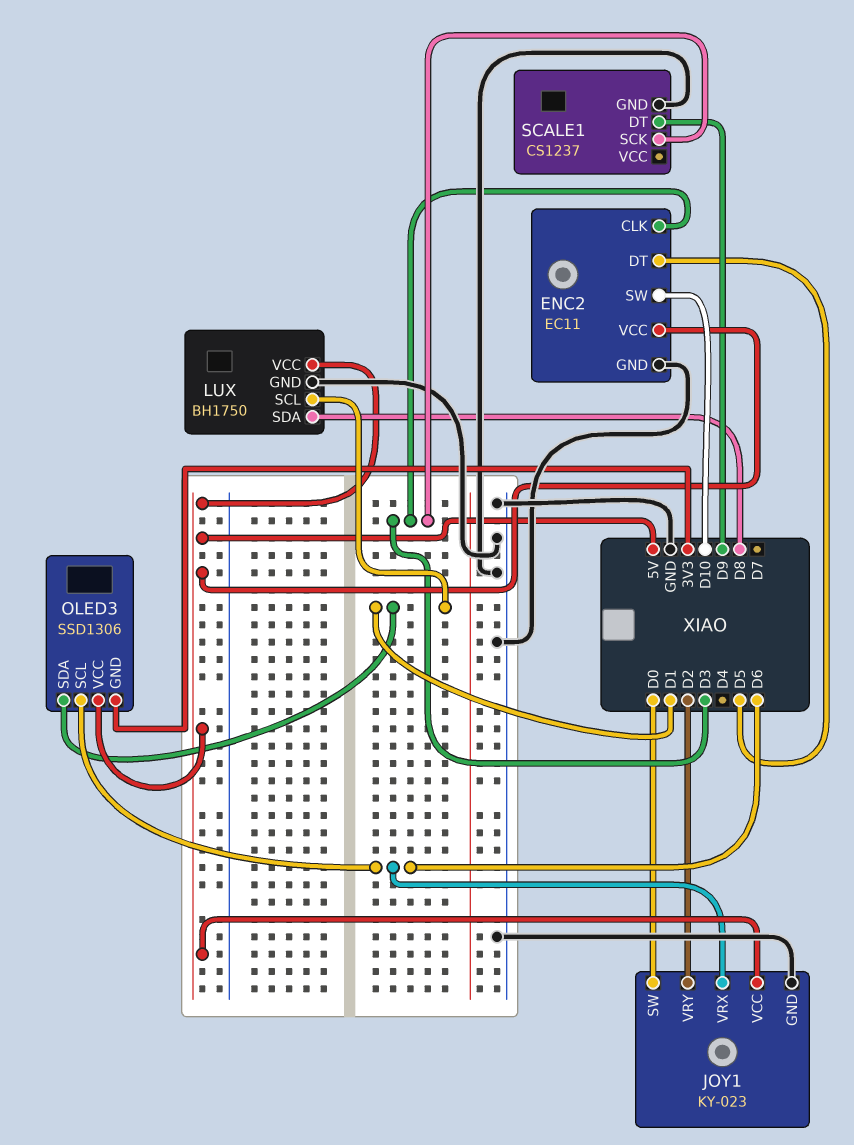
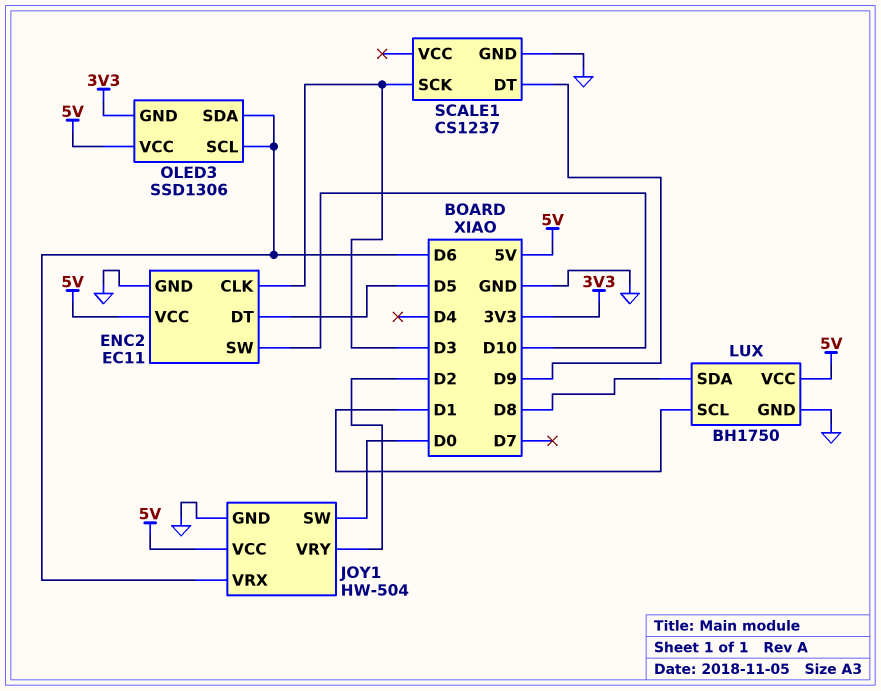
JOY1: KY-023 -> HW-504
OLED3 pin SDA: D1 -> D6

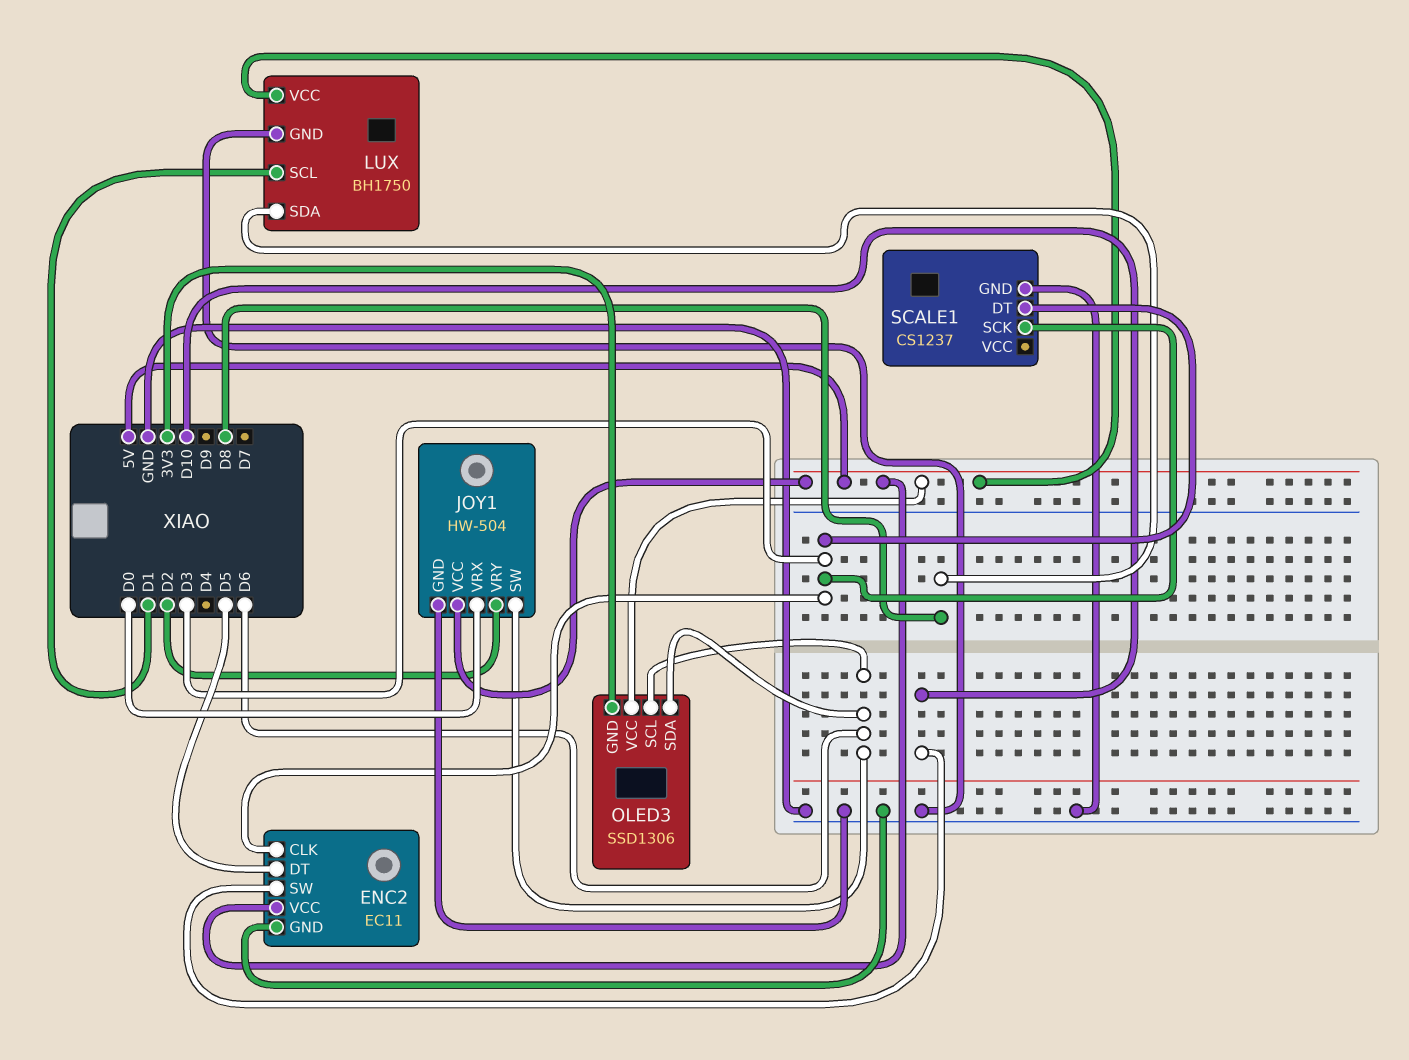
JOY1 pin SW: D0 -> D6
JOY1 pin VRX: D6 -> D0
SCALE1 pin DT: D9 -> D3

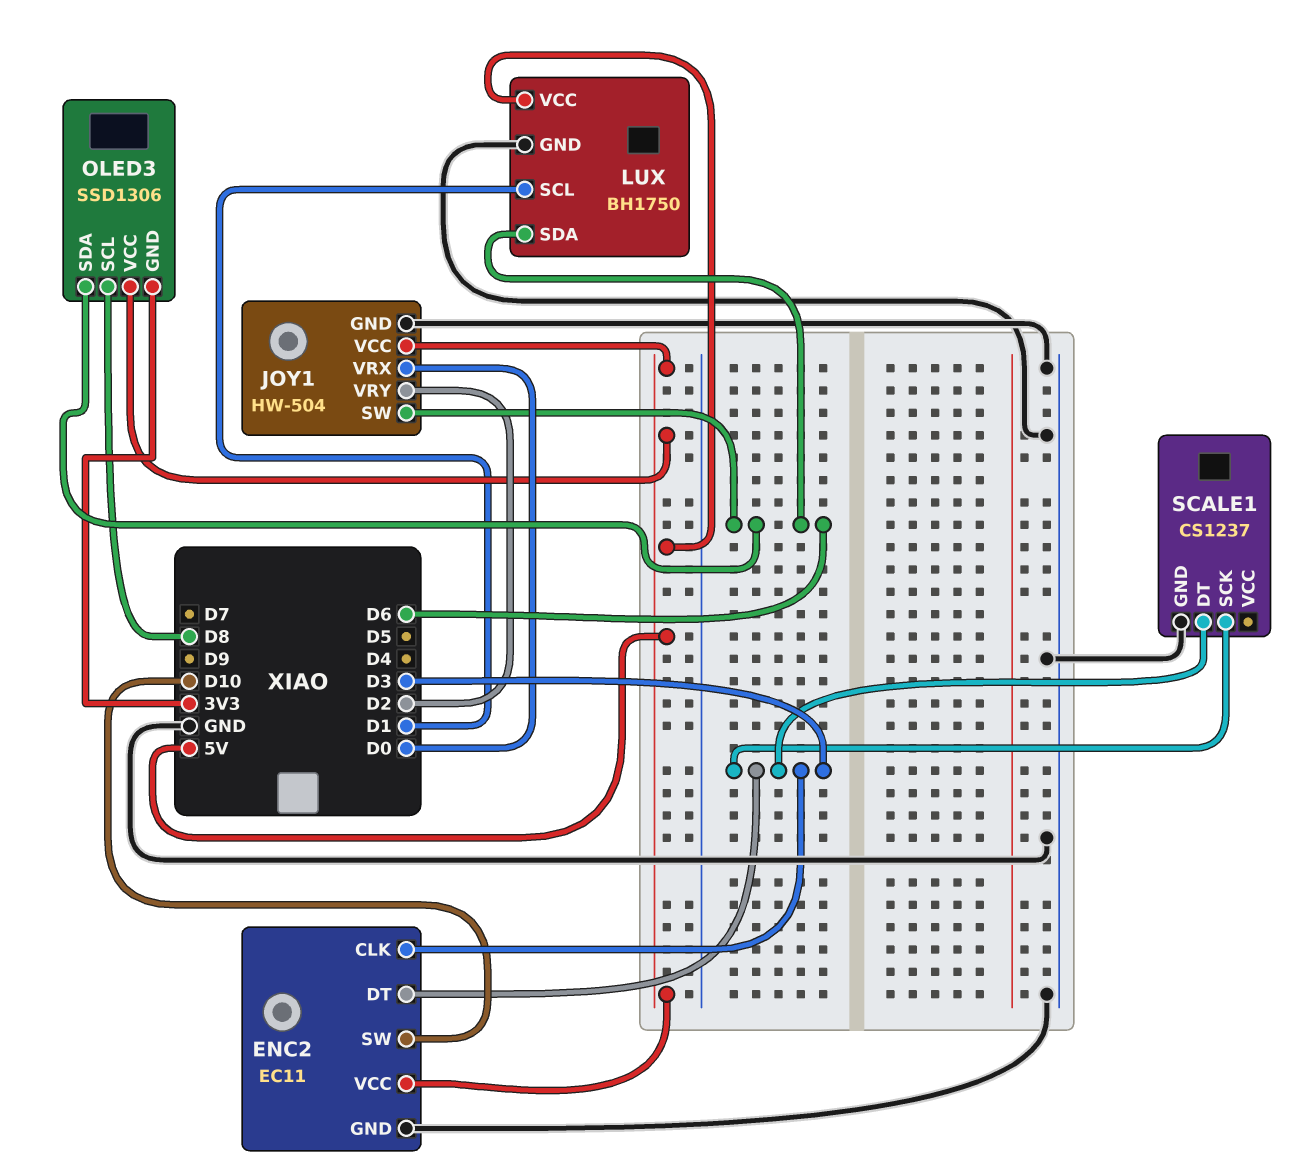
ENC2 pin DT: D5 -> D3
LUX pin SDA: D8 -> D6
OLED3 pin SCL: D6 -> D8

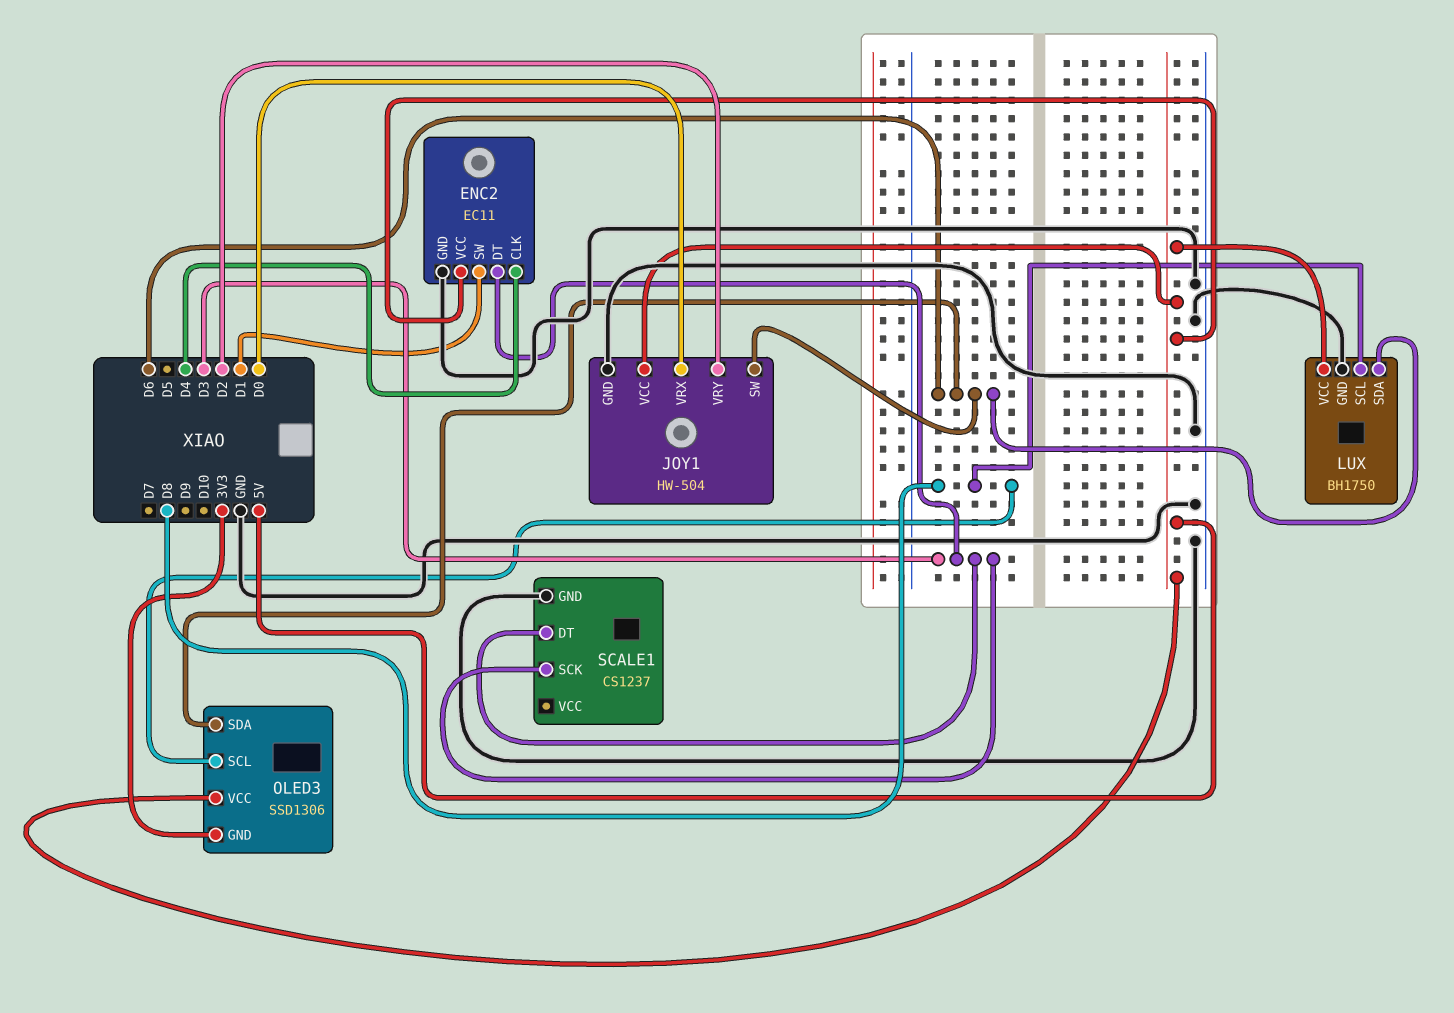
ENC2 pin CLK: D3 -> D4
ENC2 pin SW: D10 -> D1
LUX pin SCL: D1 -> D8

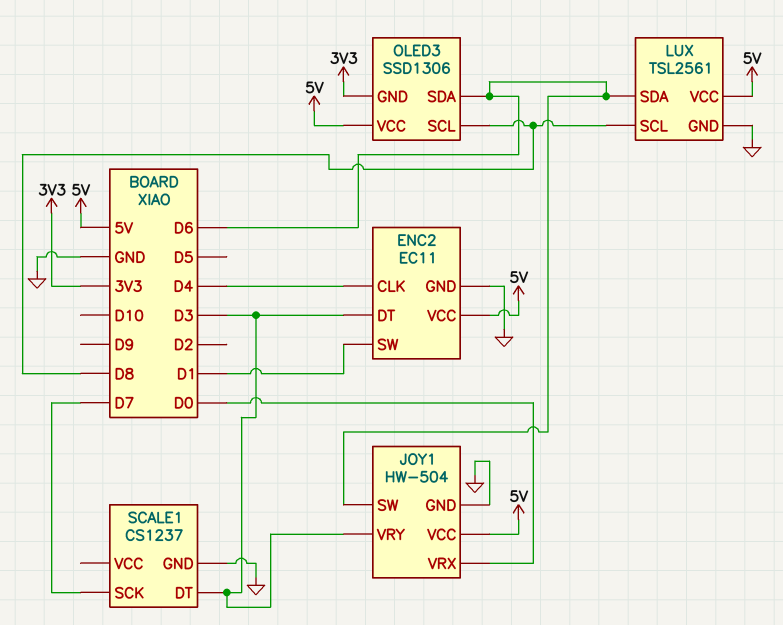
JOY1 pin VRY: D2 -> D3
LUX: BH1750 -> TSL2561
SCALE1 pin SCK: D3 -> D7

